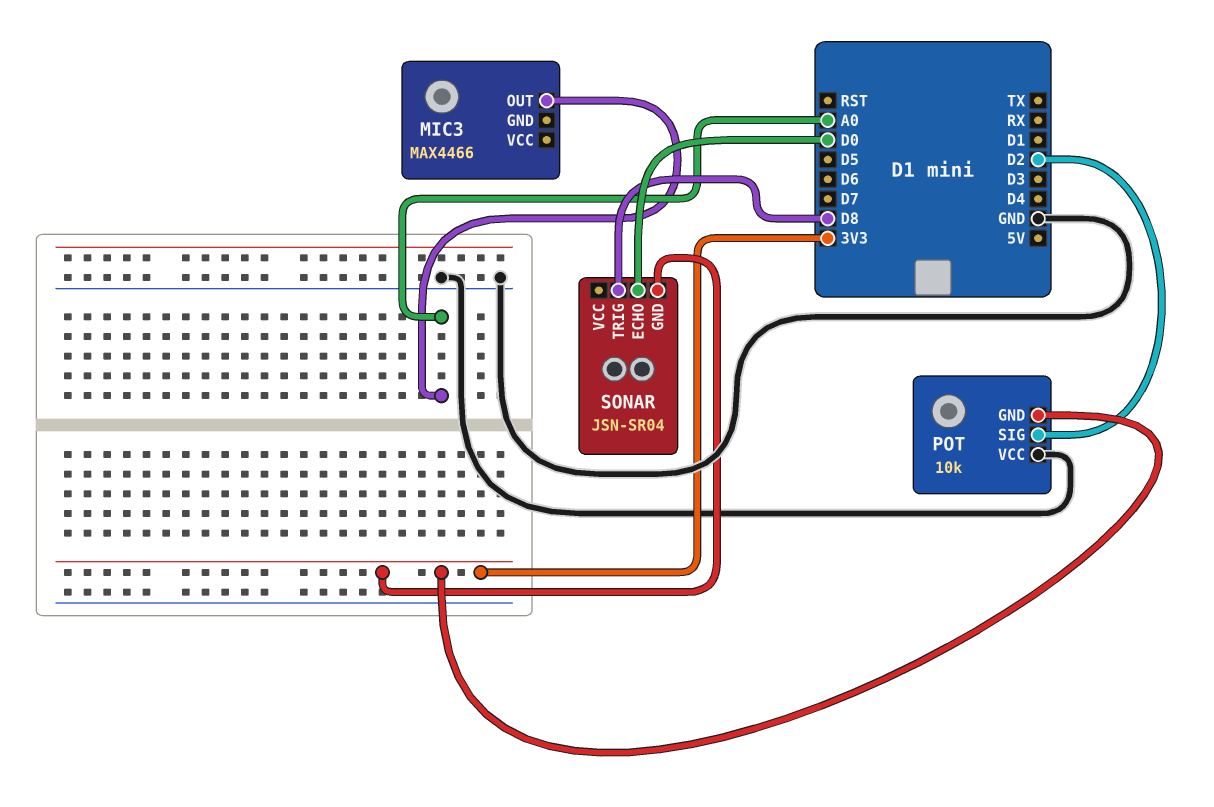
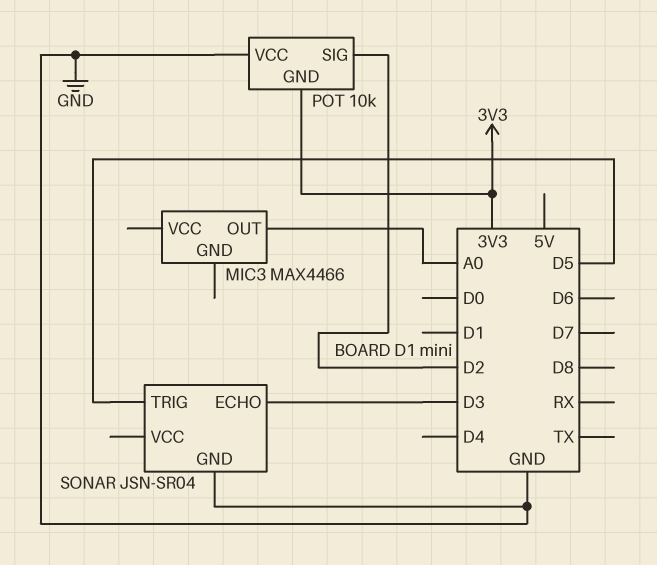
SONAR pin ECHO: D0 -> D3
SONAR pin GND: 3V3 -> GND
SONAR pin TRIG: D8 -> D5

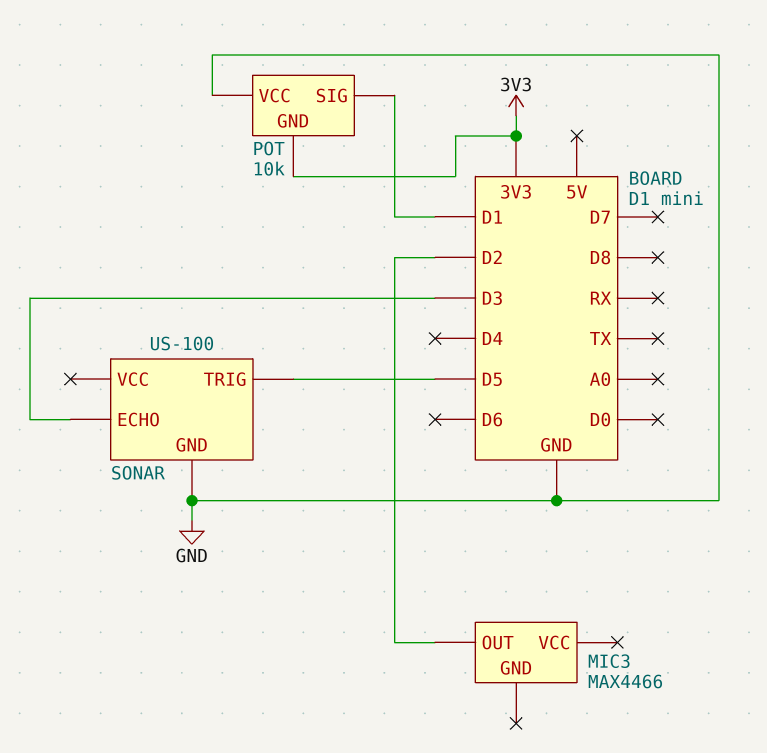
MIC3 pin OUT: A0 -> D2
POT pin SIG: D2 -> D1
SONAR: JSN-SR04 -> US-100

